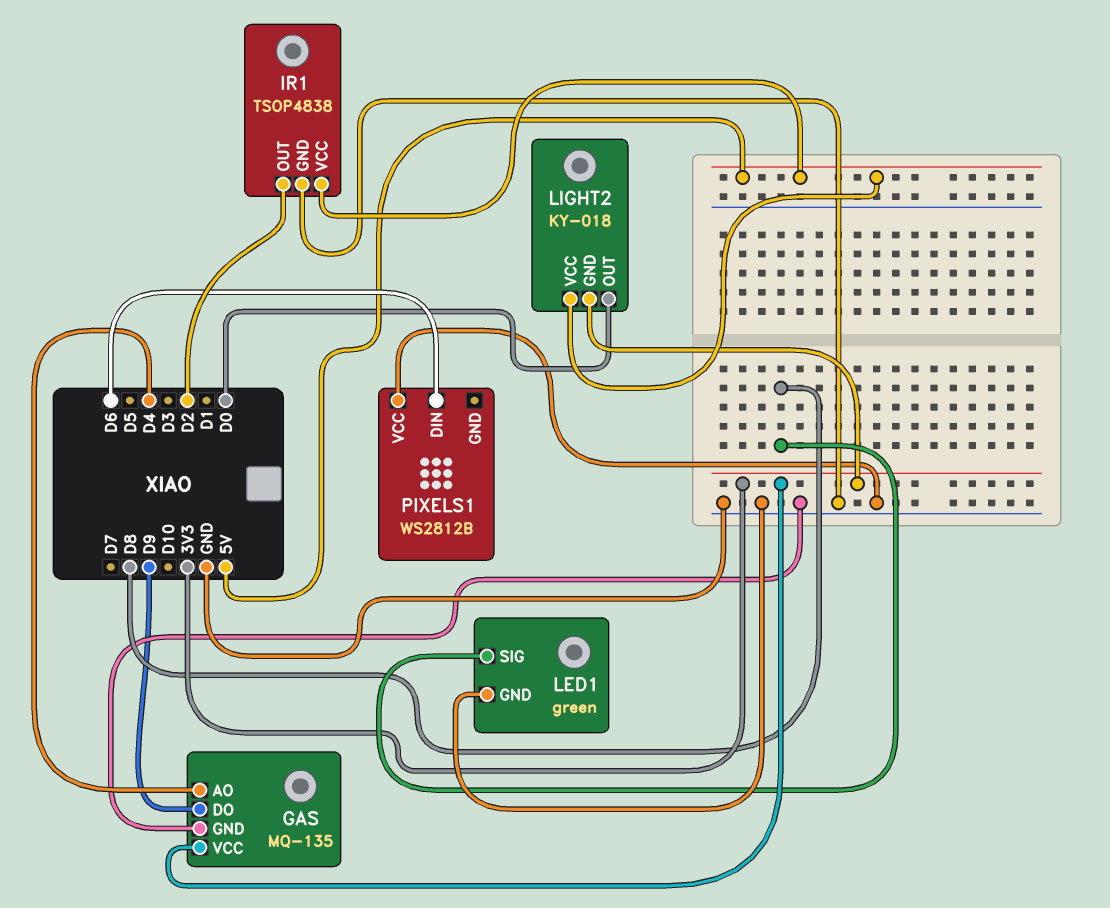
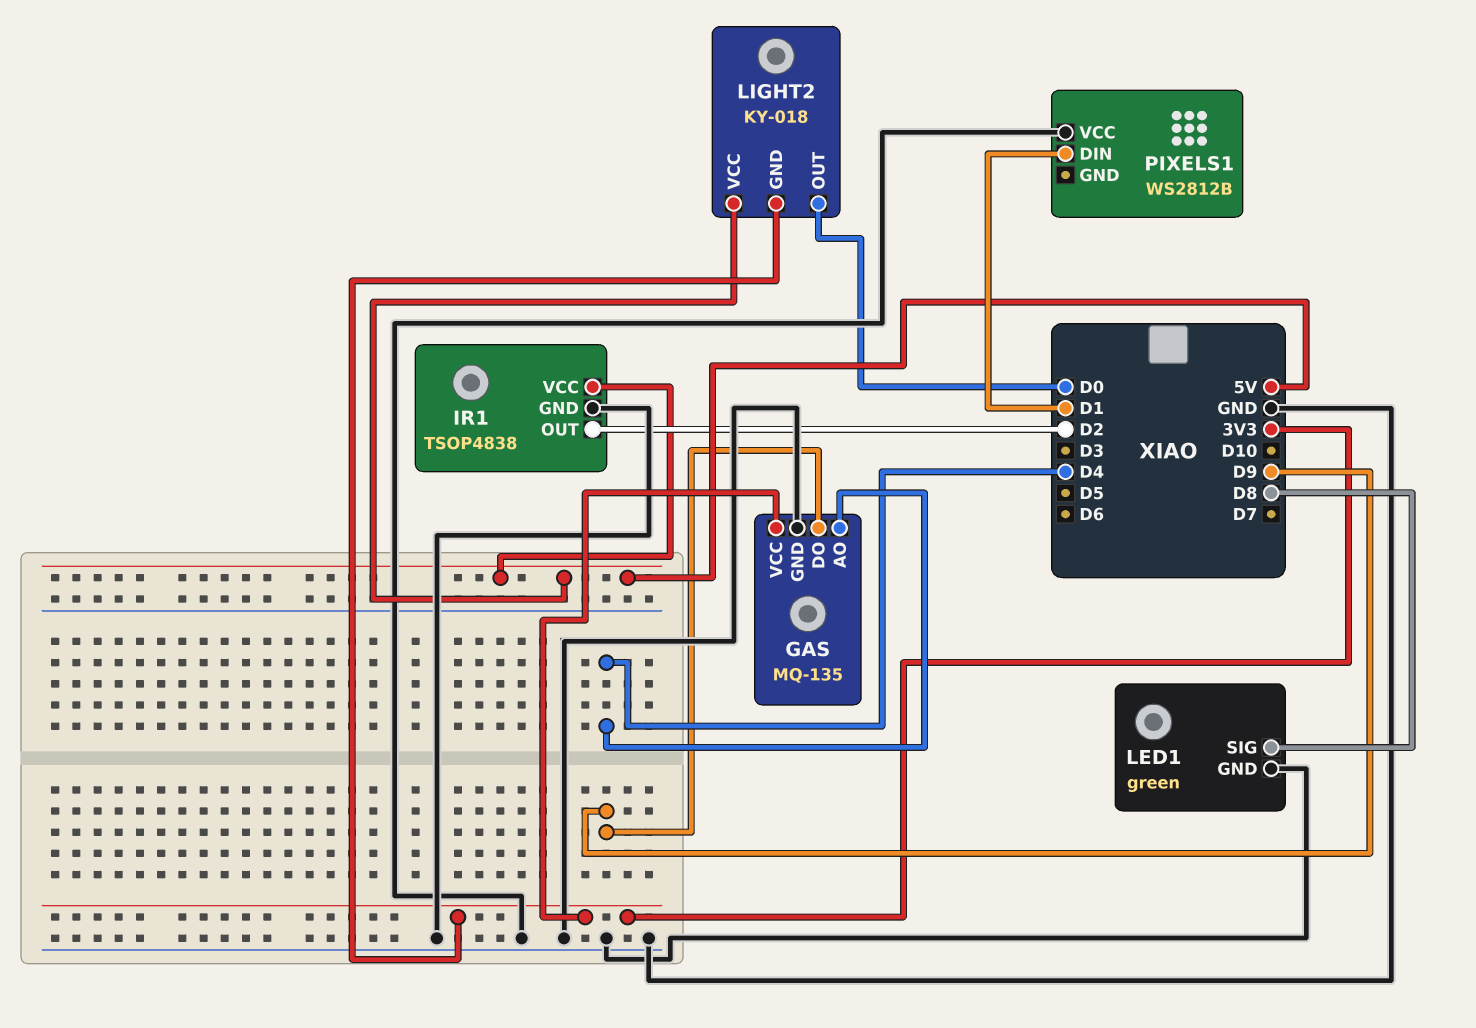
PIXELS1 pin DIN: D6 -> D1

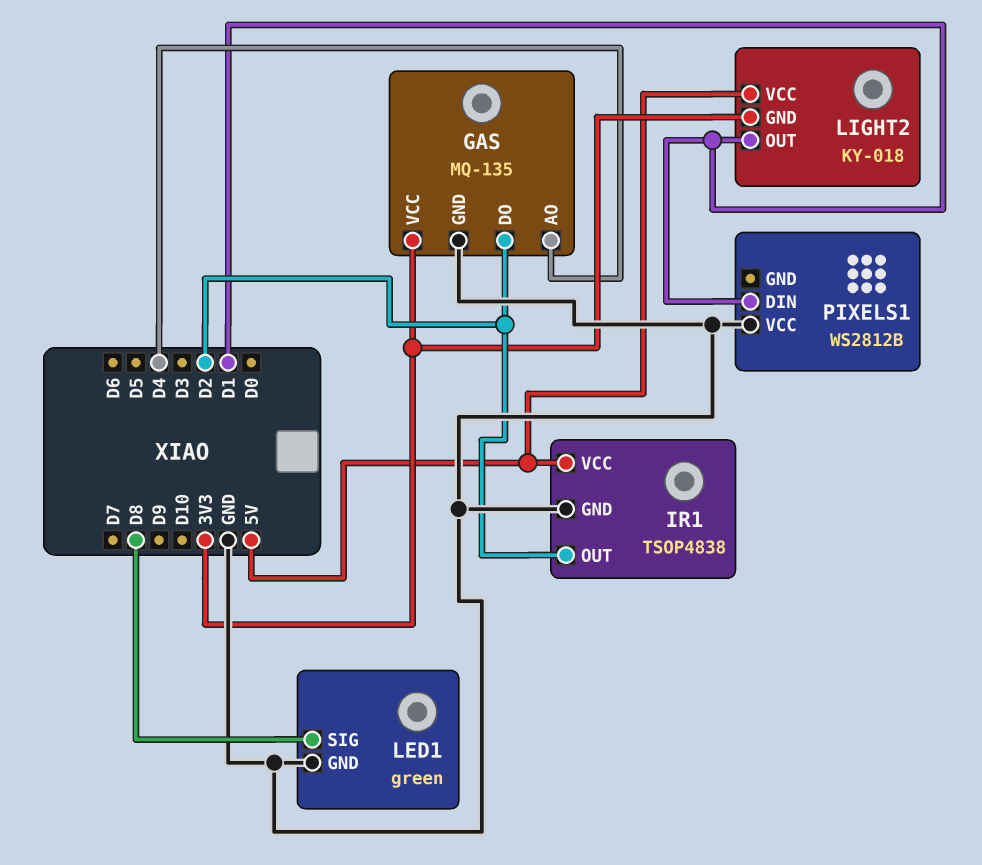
GAS pin DO: D9 -> D2
LIGHT2 pin OUT: D0 -> D1

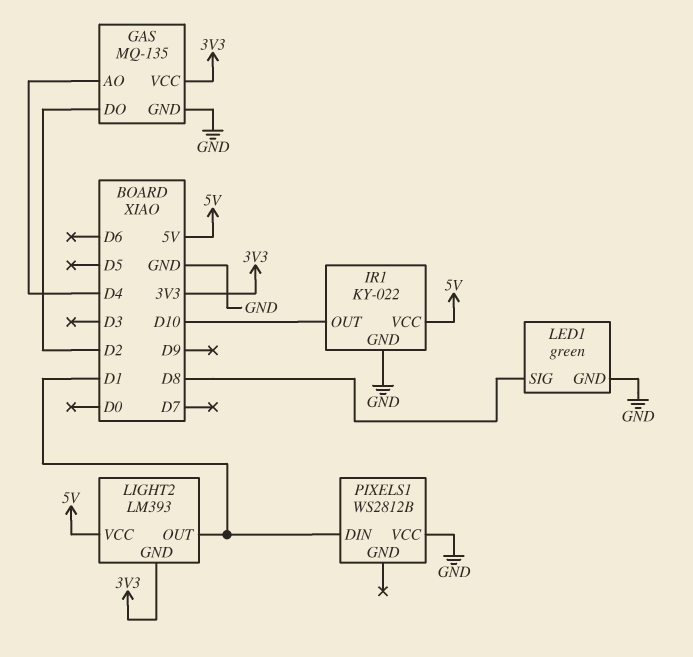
IR1: TSOP4838 -> KY-022
IR1 pin OUT: D2 -> D10
LIGHT2: KY-018 -> LM393

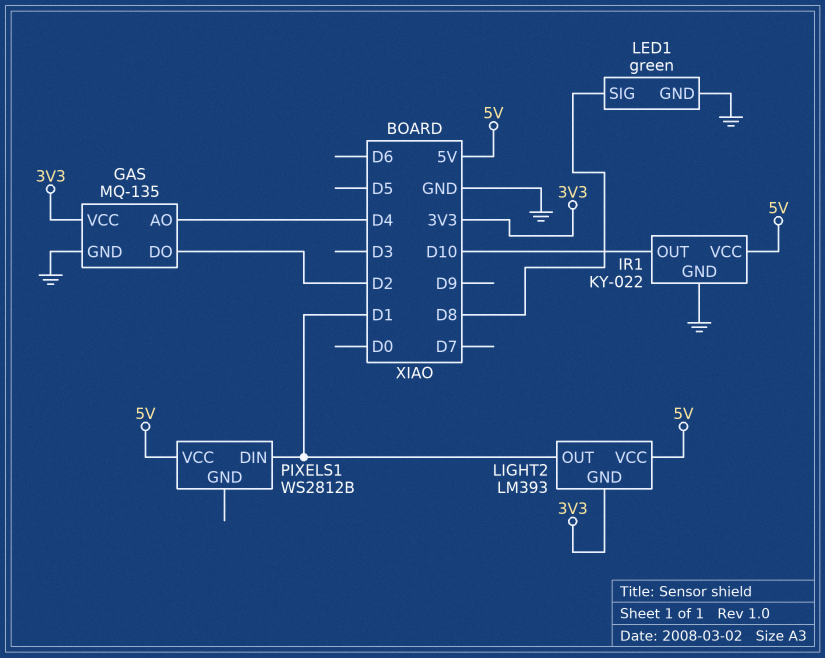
PIXELS1 pin VCC: GND -> 5V

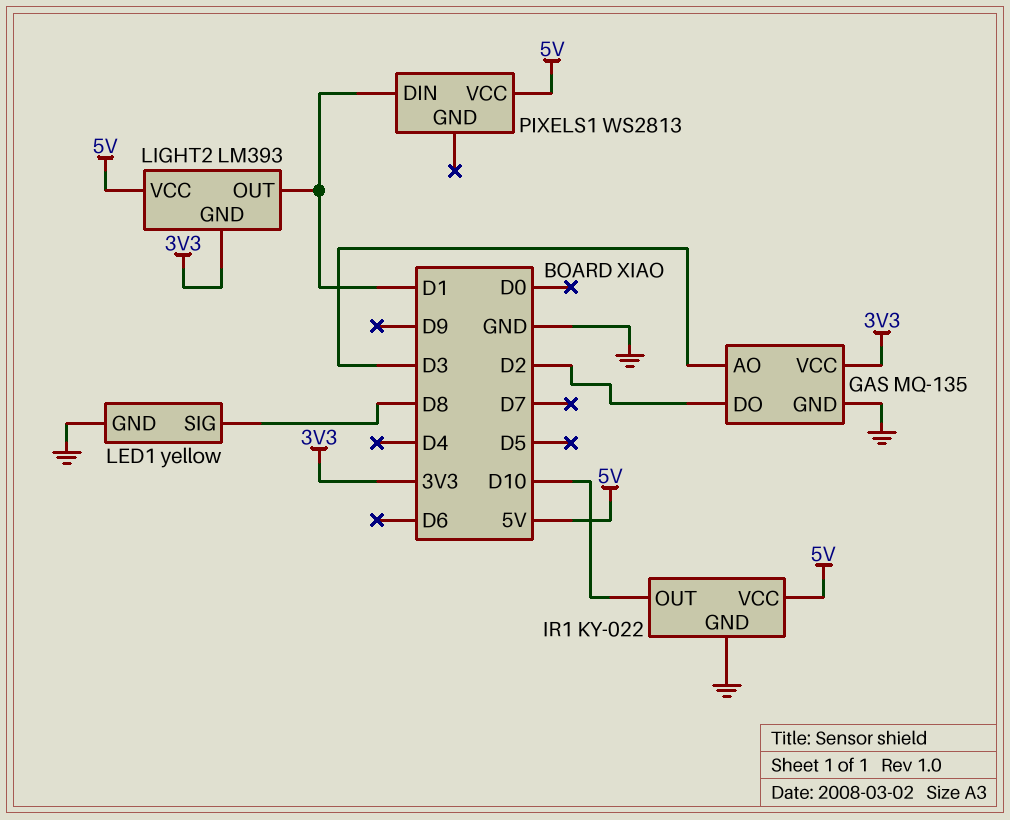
GAS pin AO: D4 -> D3
LED1: green -> yellow
PIXELS1: WS2812B -> WS2813

